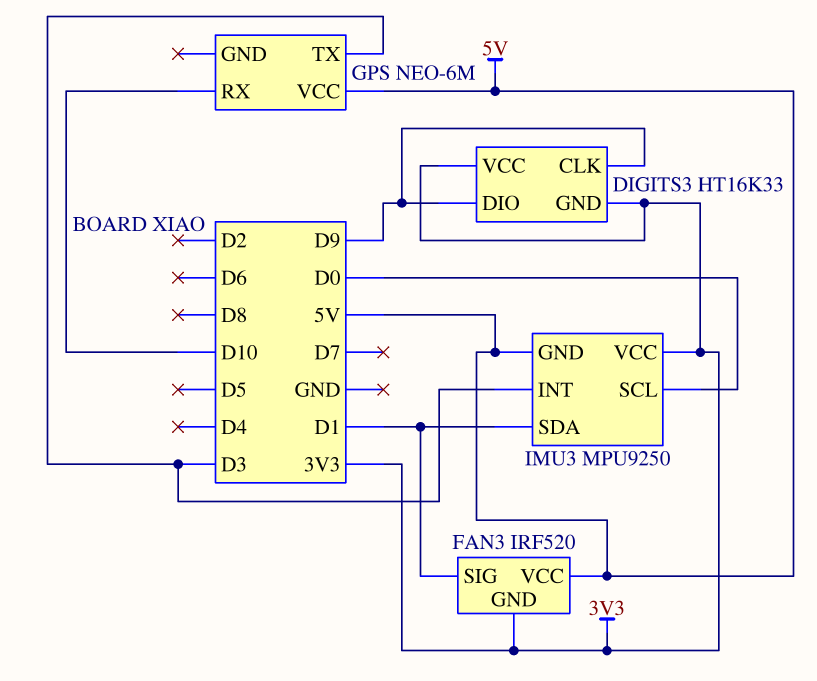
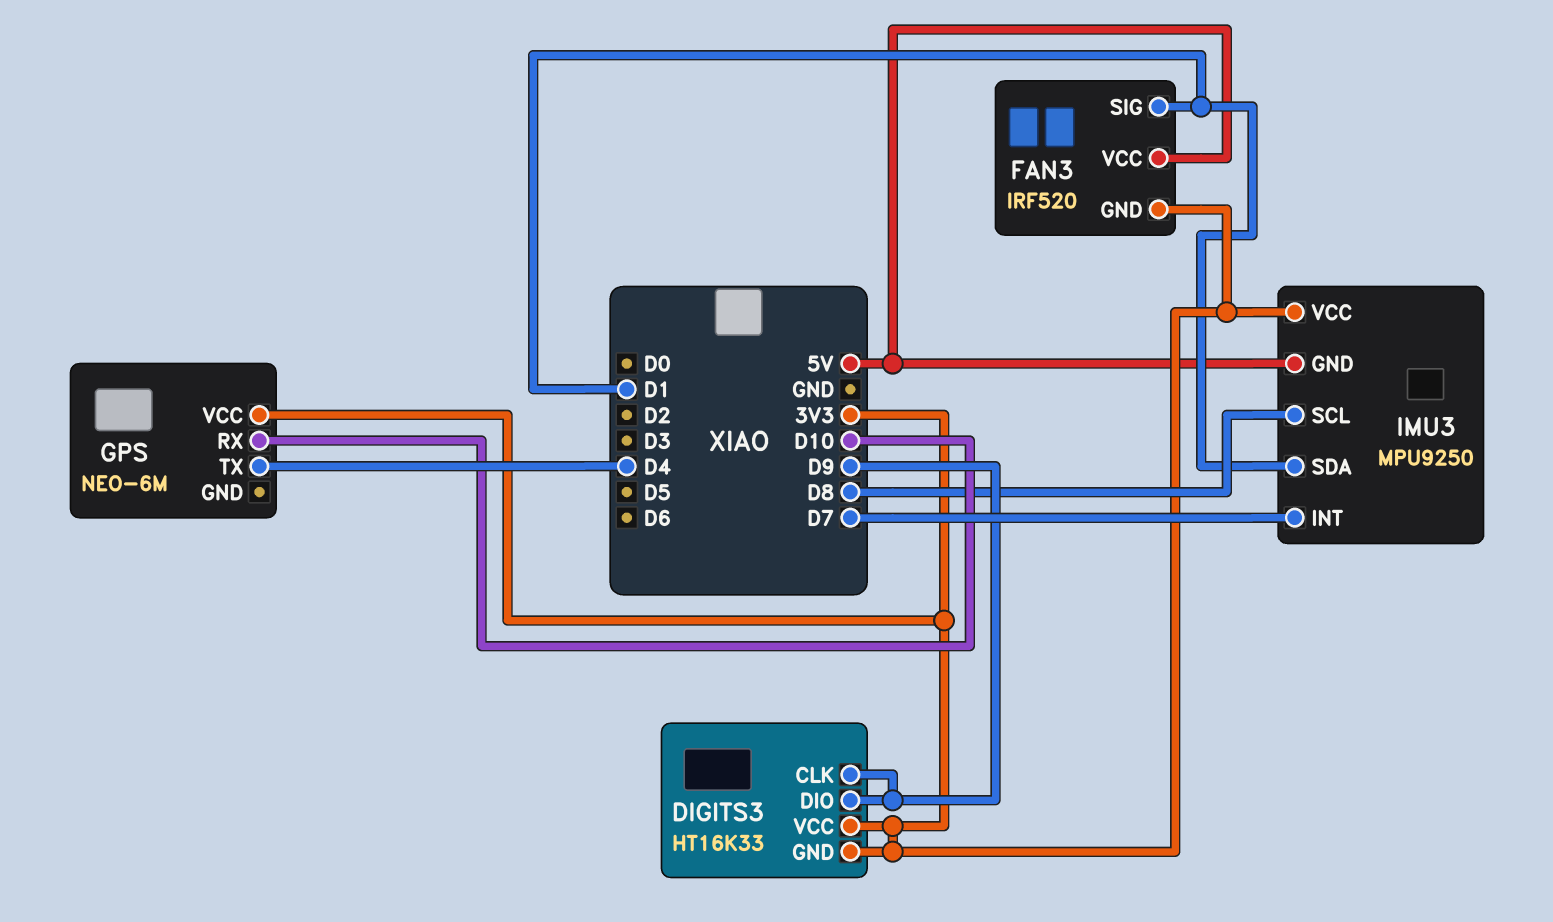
GPS pin TX: D3 -> D4
GPS pin VCC: 5V -> 3V3
IMU3 pin INT: D3 -> D7
IMU3 pin SCL: D0 -> D8

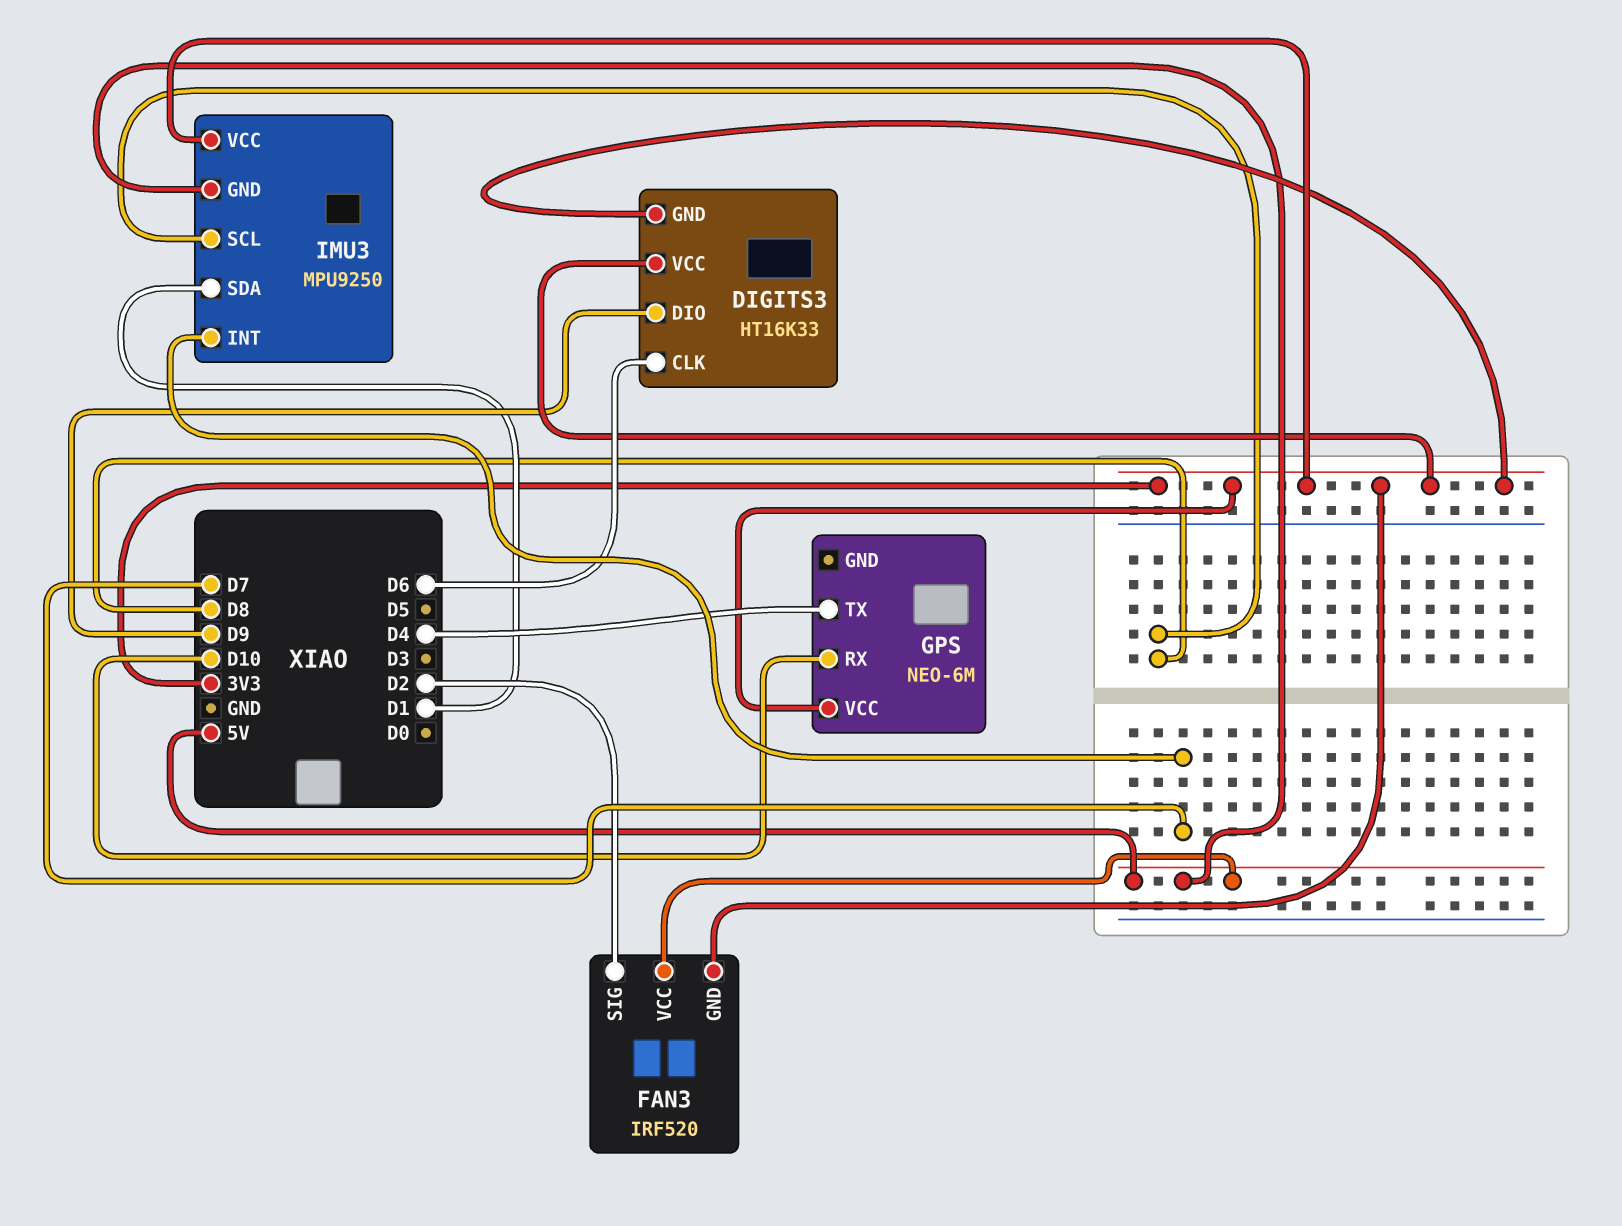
DIGITS3 pin CLK: D9 -> D6
FAN3 pin SIG: D1 -> D2

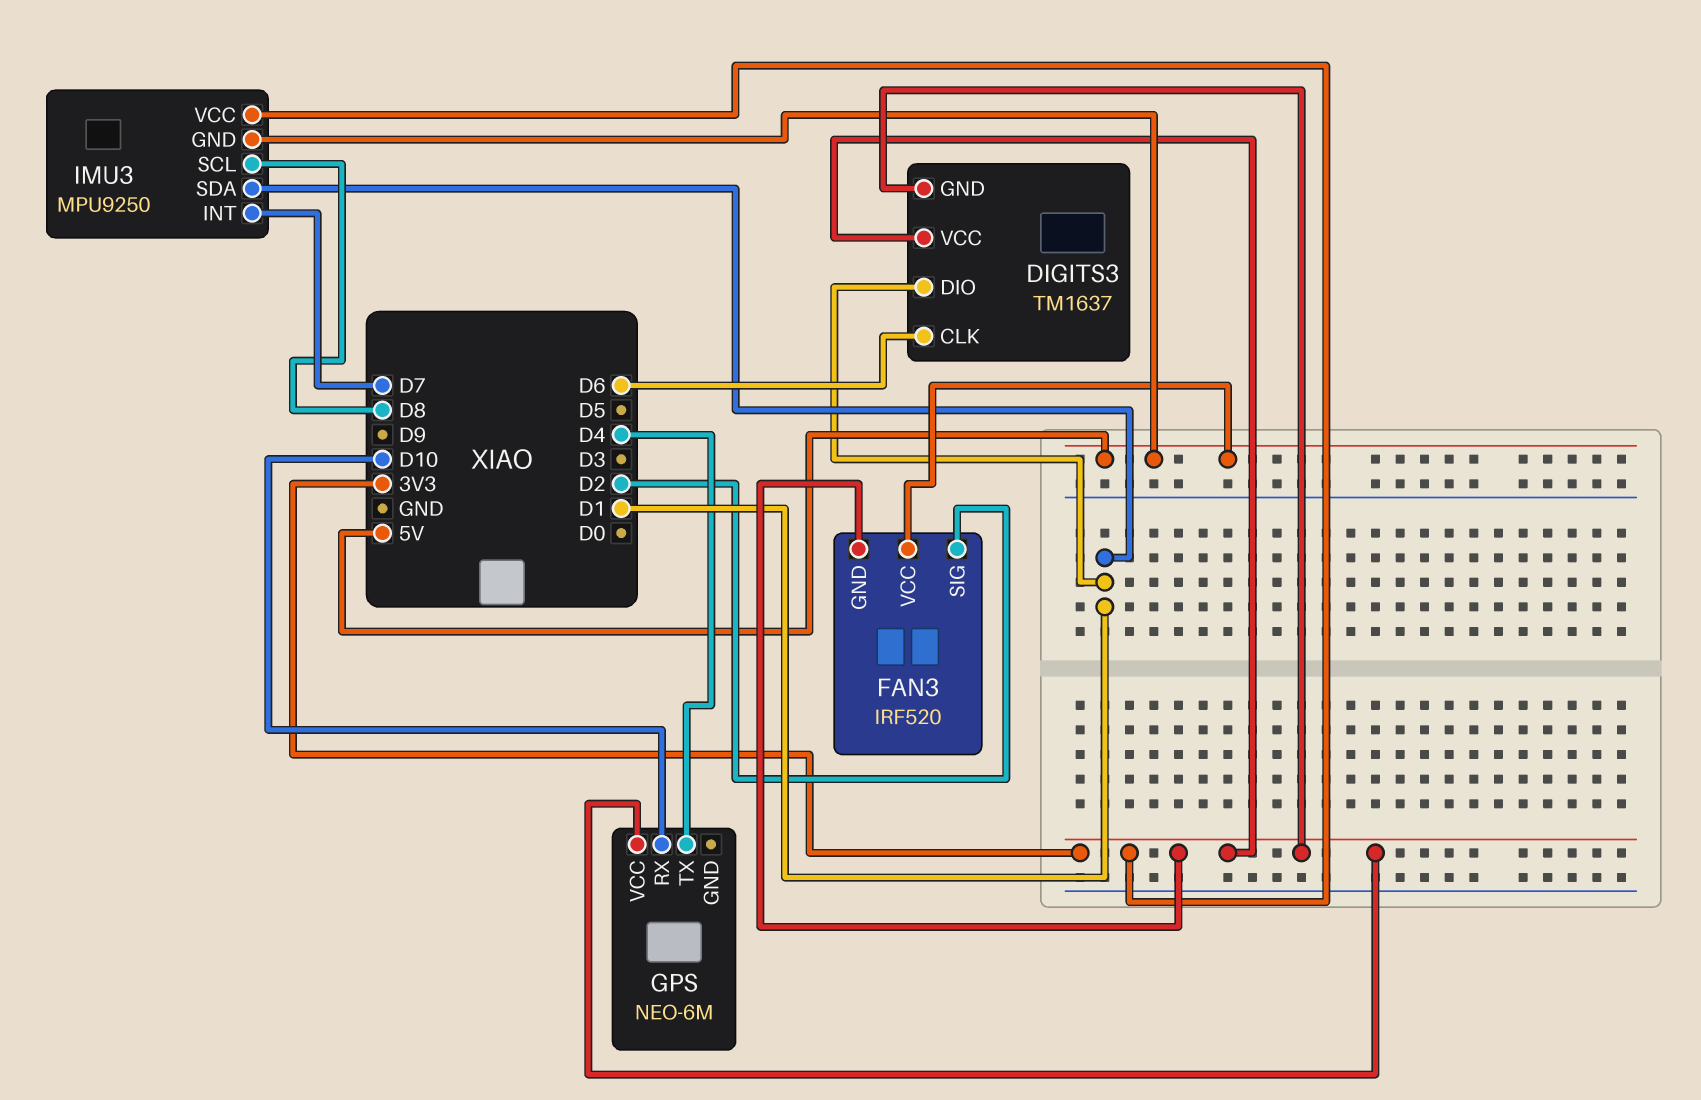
DIGITS3: HT16K33 -> TM1637
DIGITS3 pin DIO: D9 -> D1

